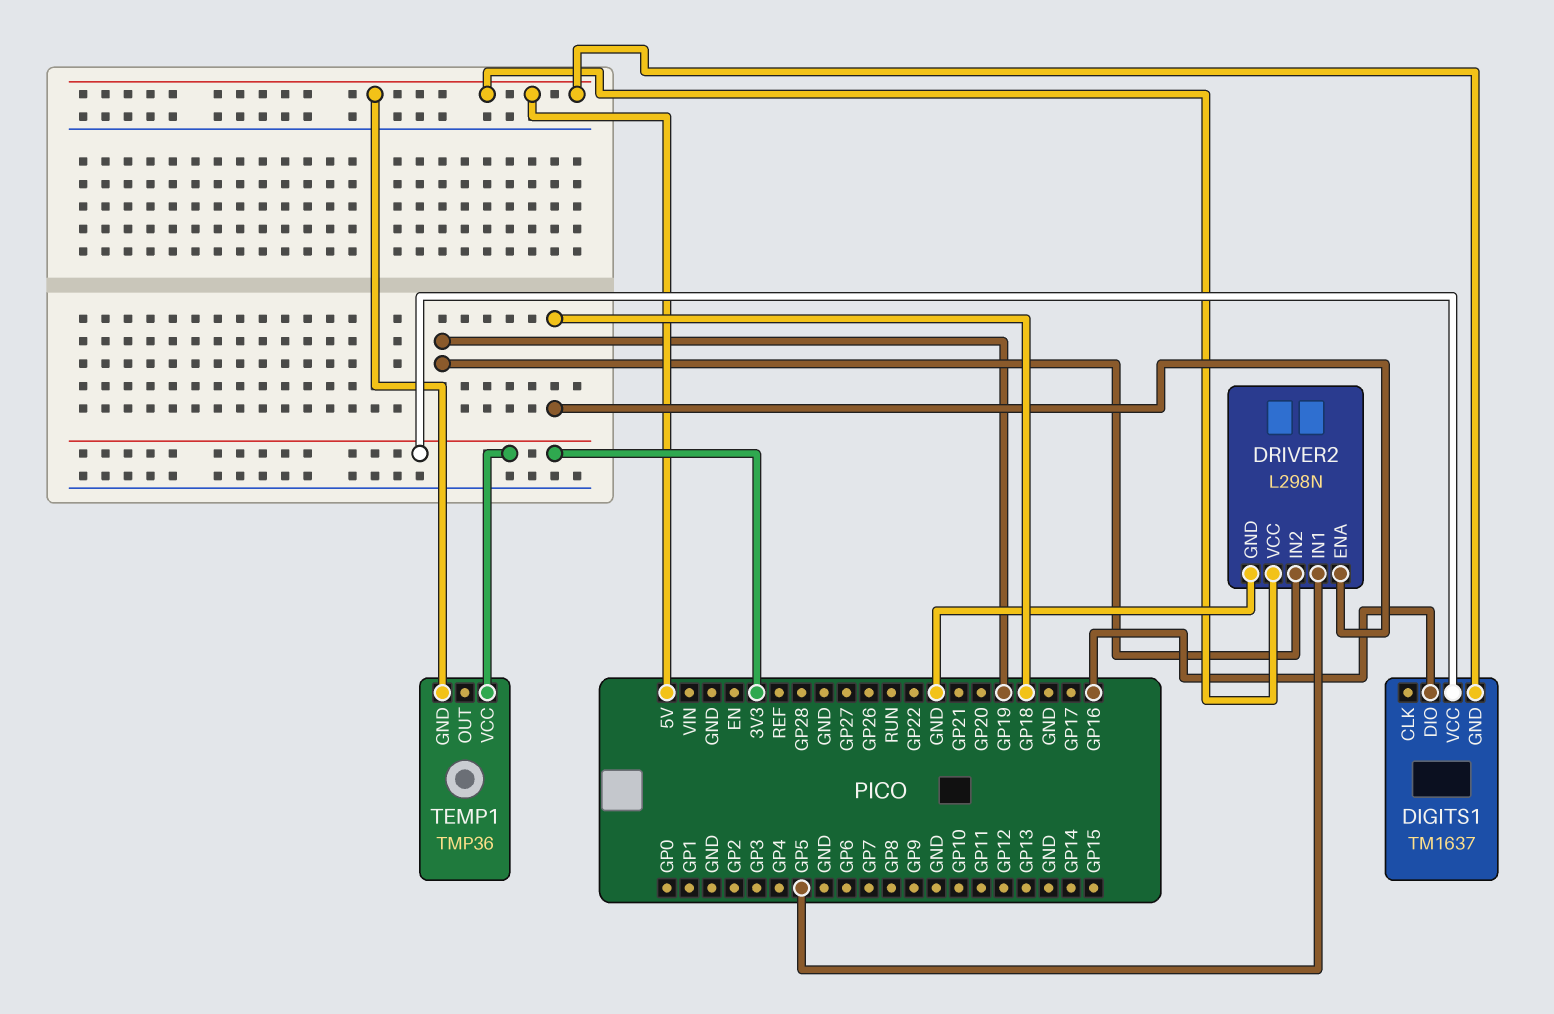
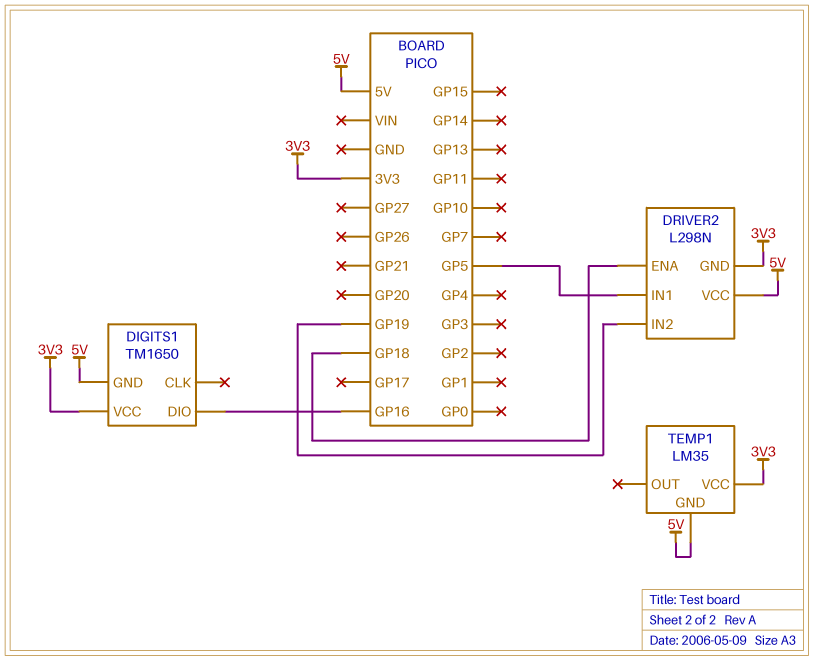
DIGITS1: TM1637 -> TM1650
DRIVER2 pin GND: GND -> 3V3
TEMP1: TMP36 -> LM35

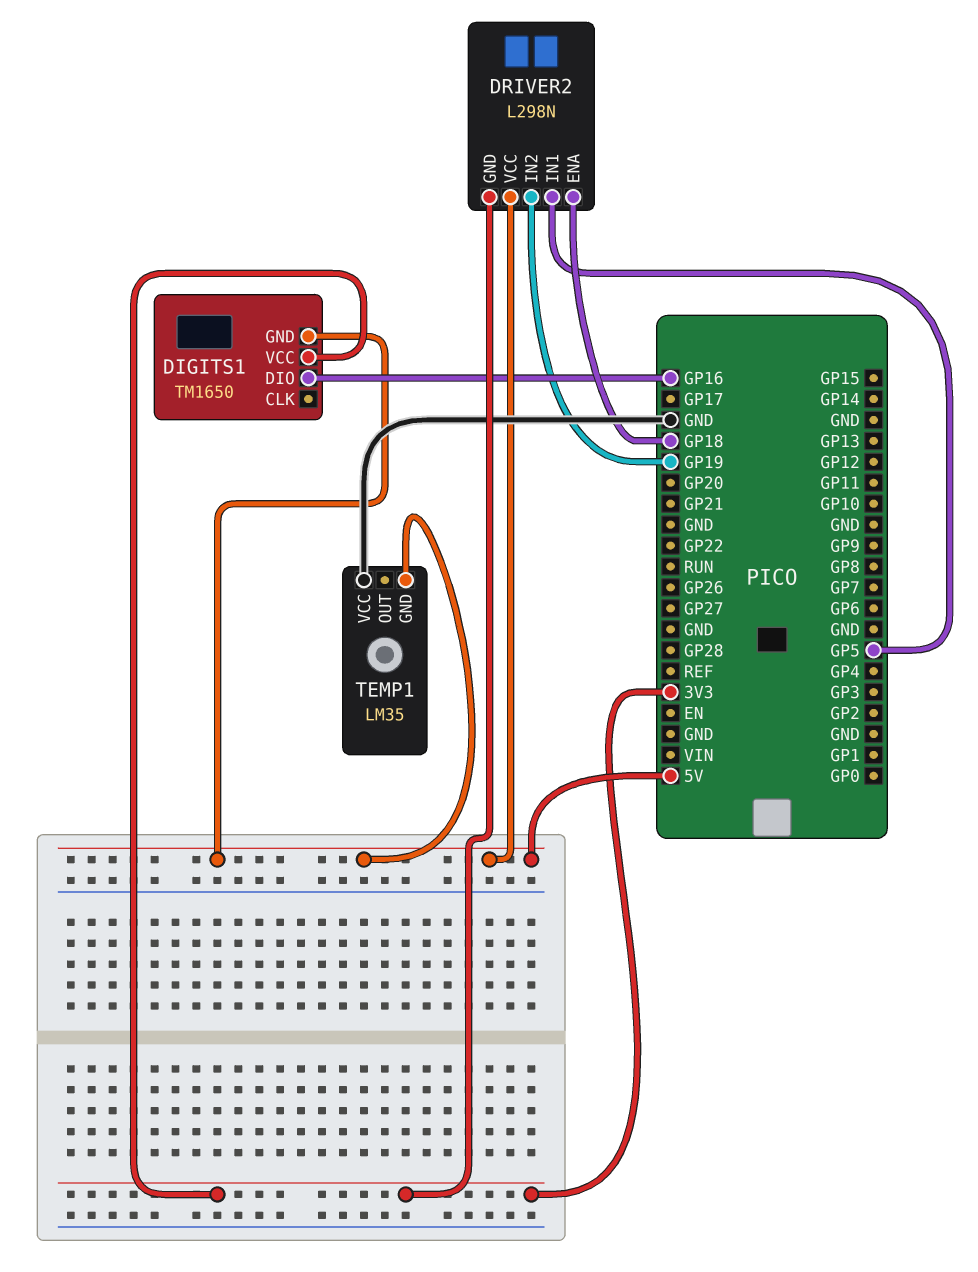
TEMP1 pin VCC: 3V3 -> GND

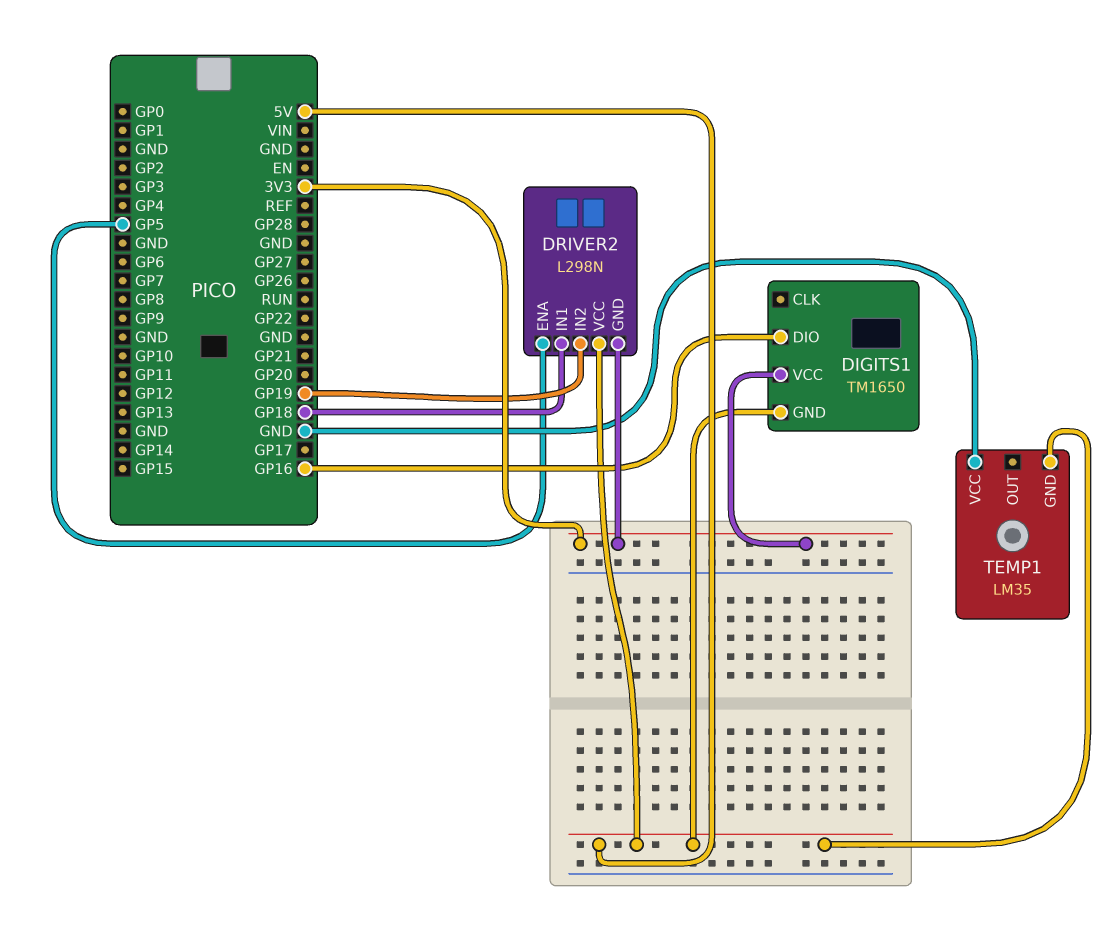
DRIVER2 pin ENA: GP18 -> GP5
DRIVER2 pin IN1: GP5 -> GP18

